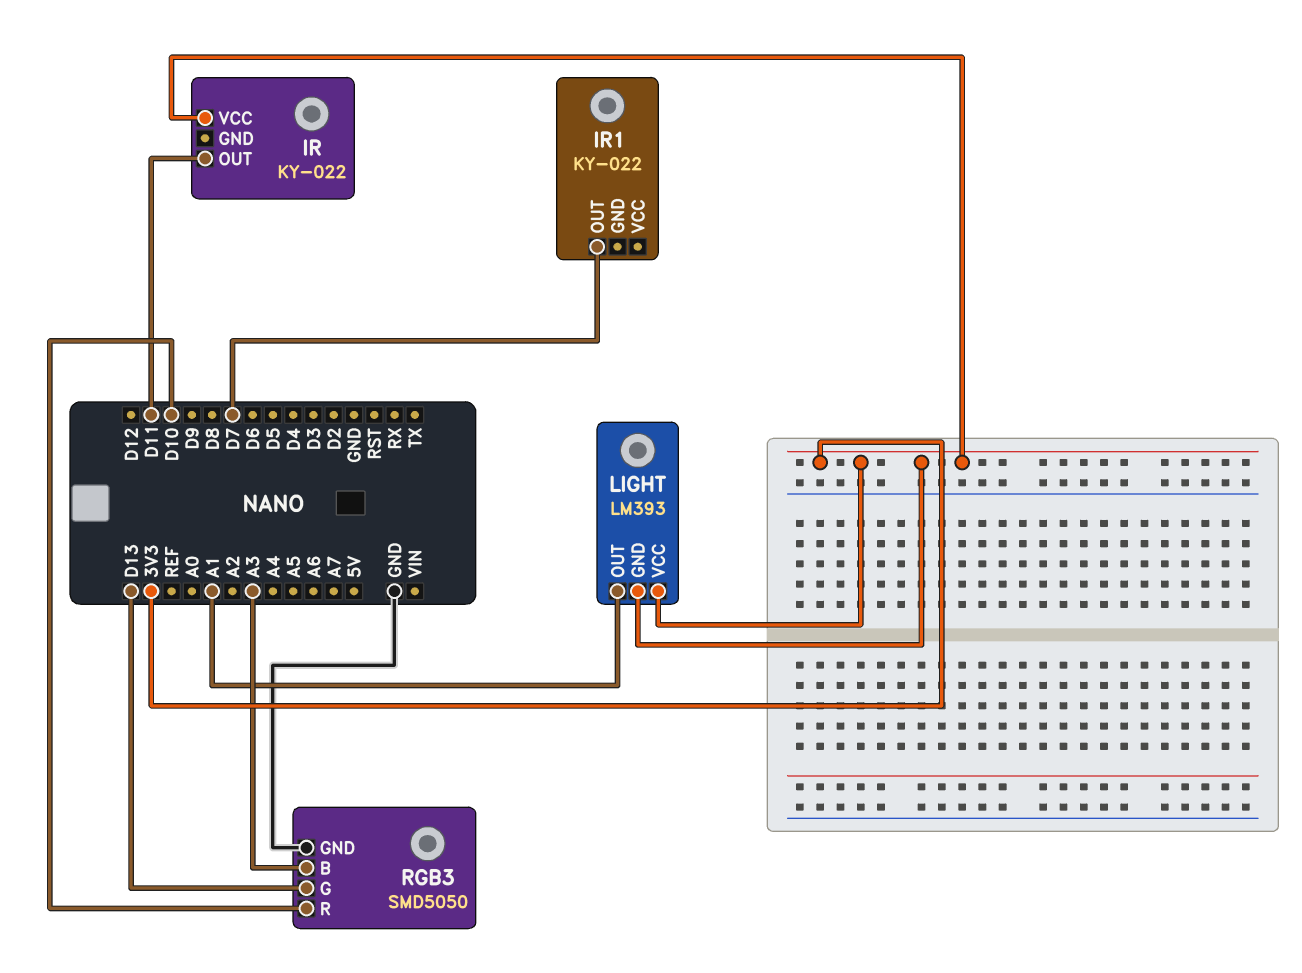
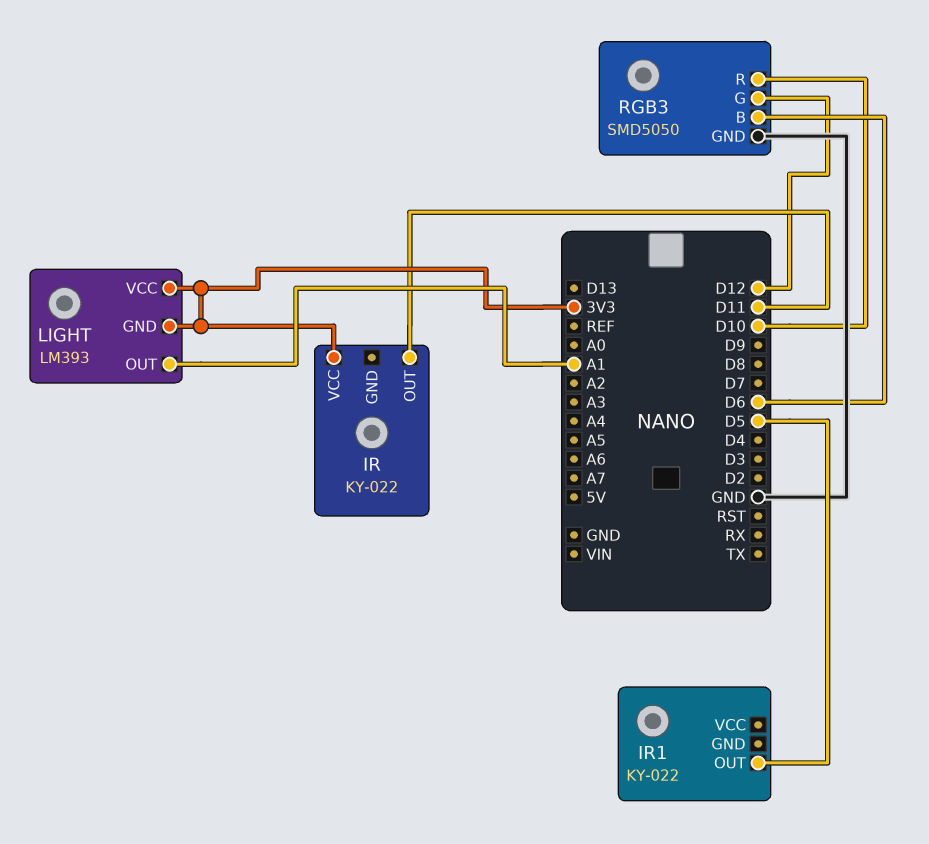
IR1 pin OUT: D7 -> D5
RGB3 pin B: A3 -> D6
RGB3 pin G: D13 -> D12

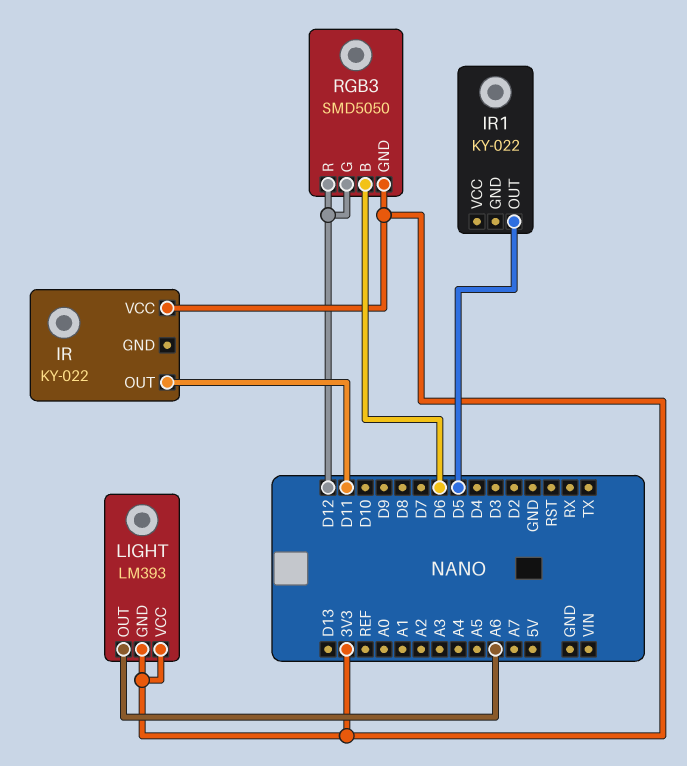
LIGHT pin OUT: A1 -> A6
RGB3 pin GND: GND -> 3V3
RGB3 pin R: D10 -> D12

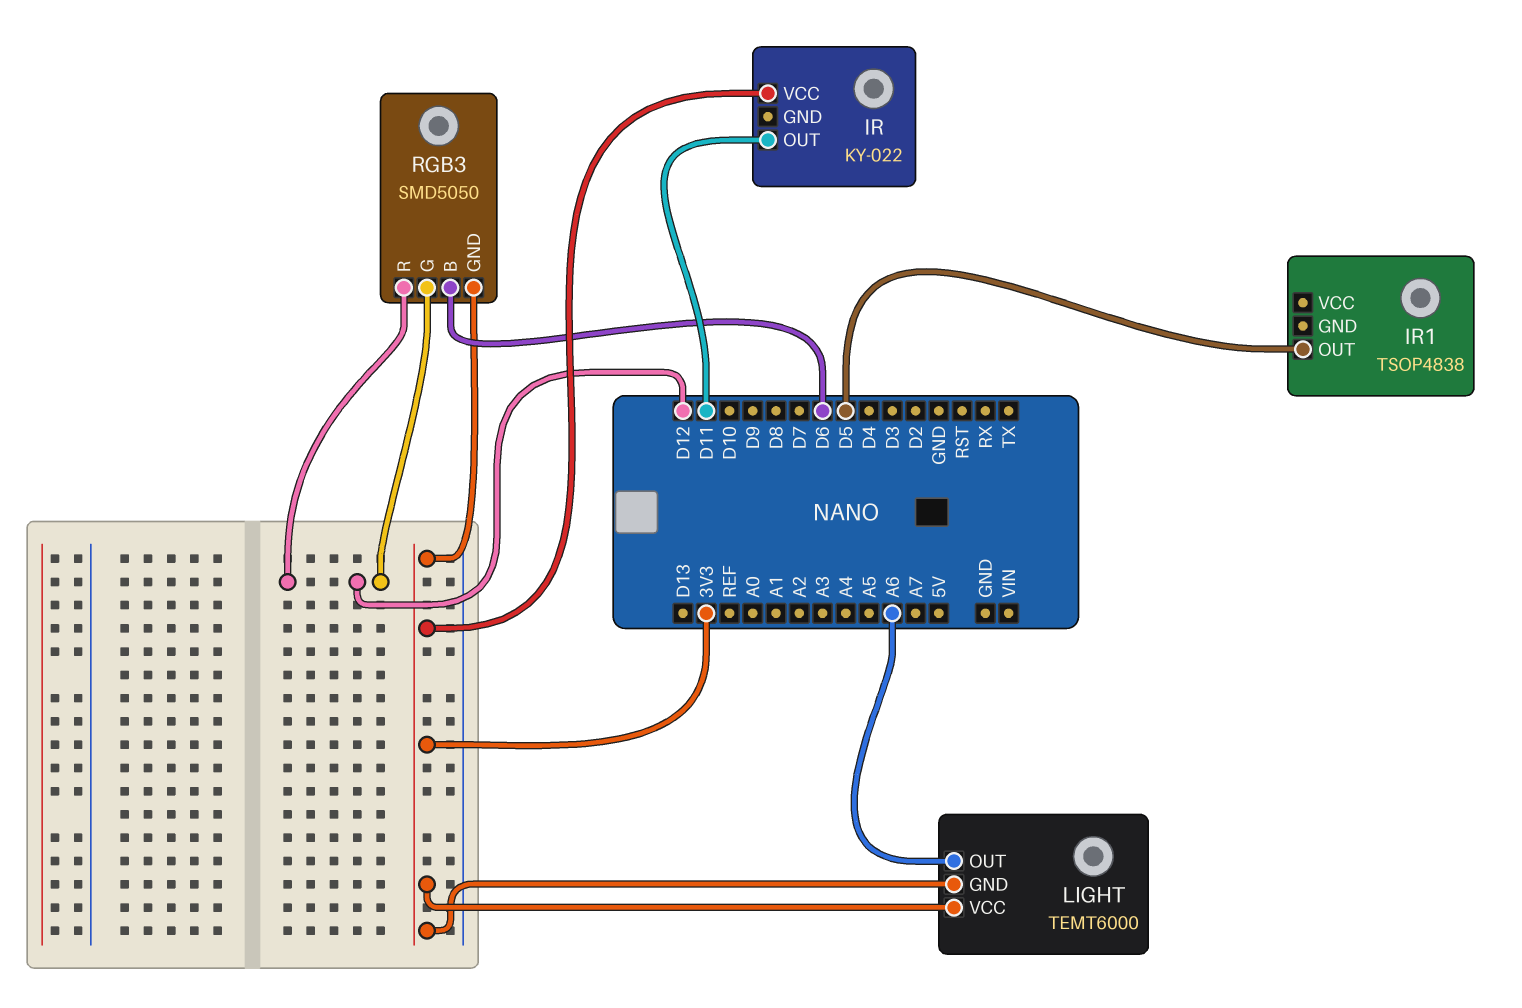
IR1: KY-022 -> TSOP4838
LIGHT: LM393 -> TEMT6000

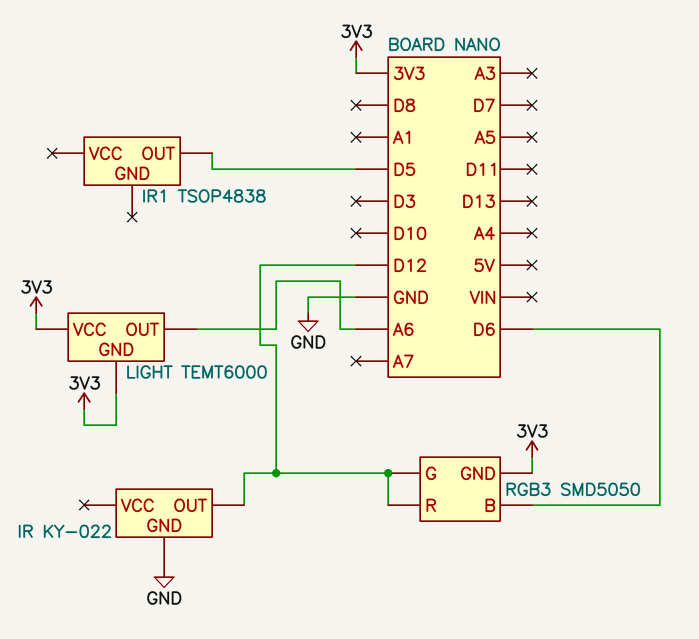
IR pin GND: none -> GND
IR pin OUT: D11 -> D12
IR pin VCC: 3V3 -> none

